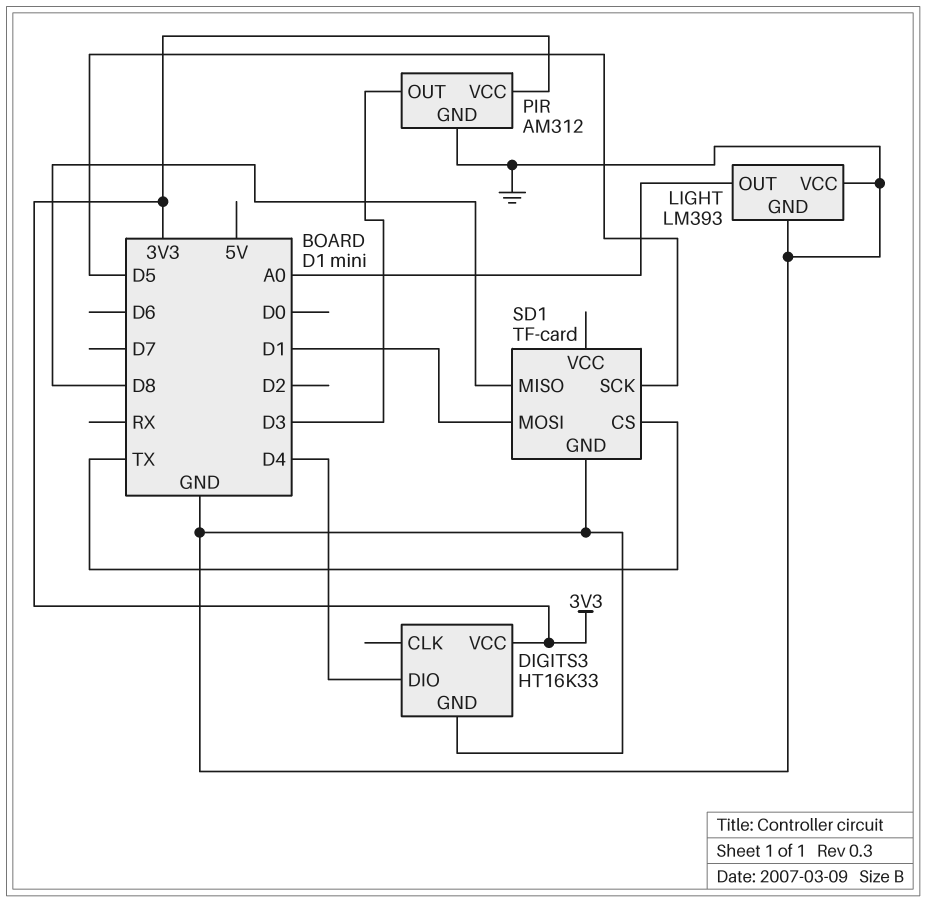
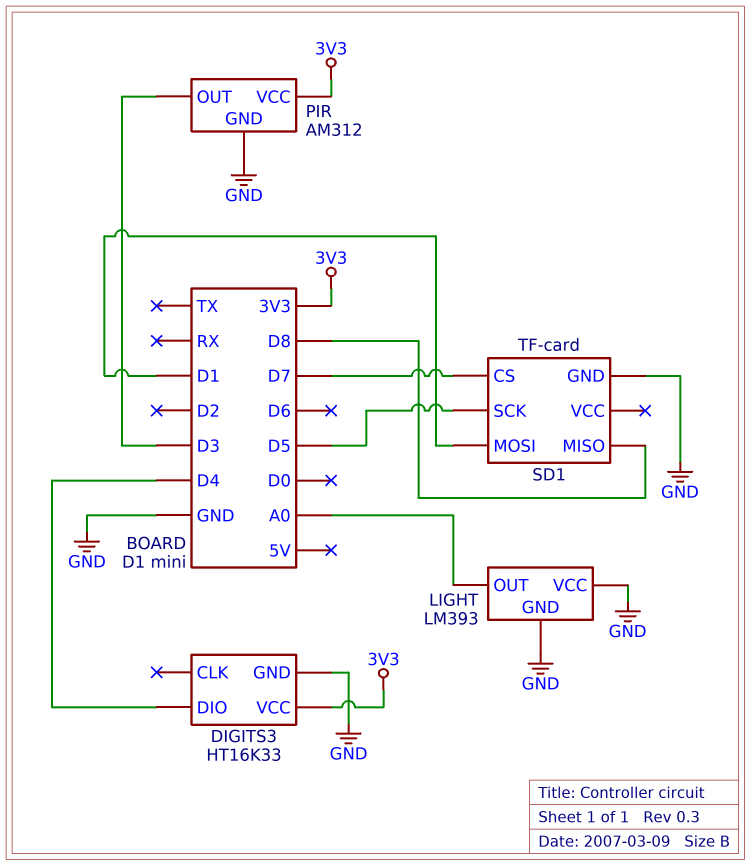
SD1 pin CS: TX -> D7

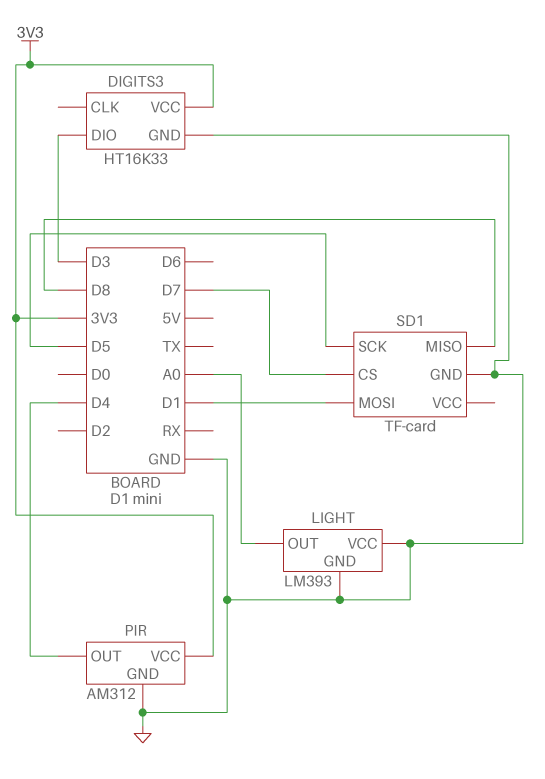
DIGITS3 pin DIO: D4 -> D3
PIR pin OUT: D3 -> D4

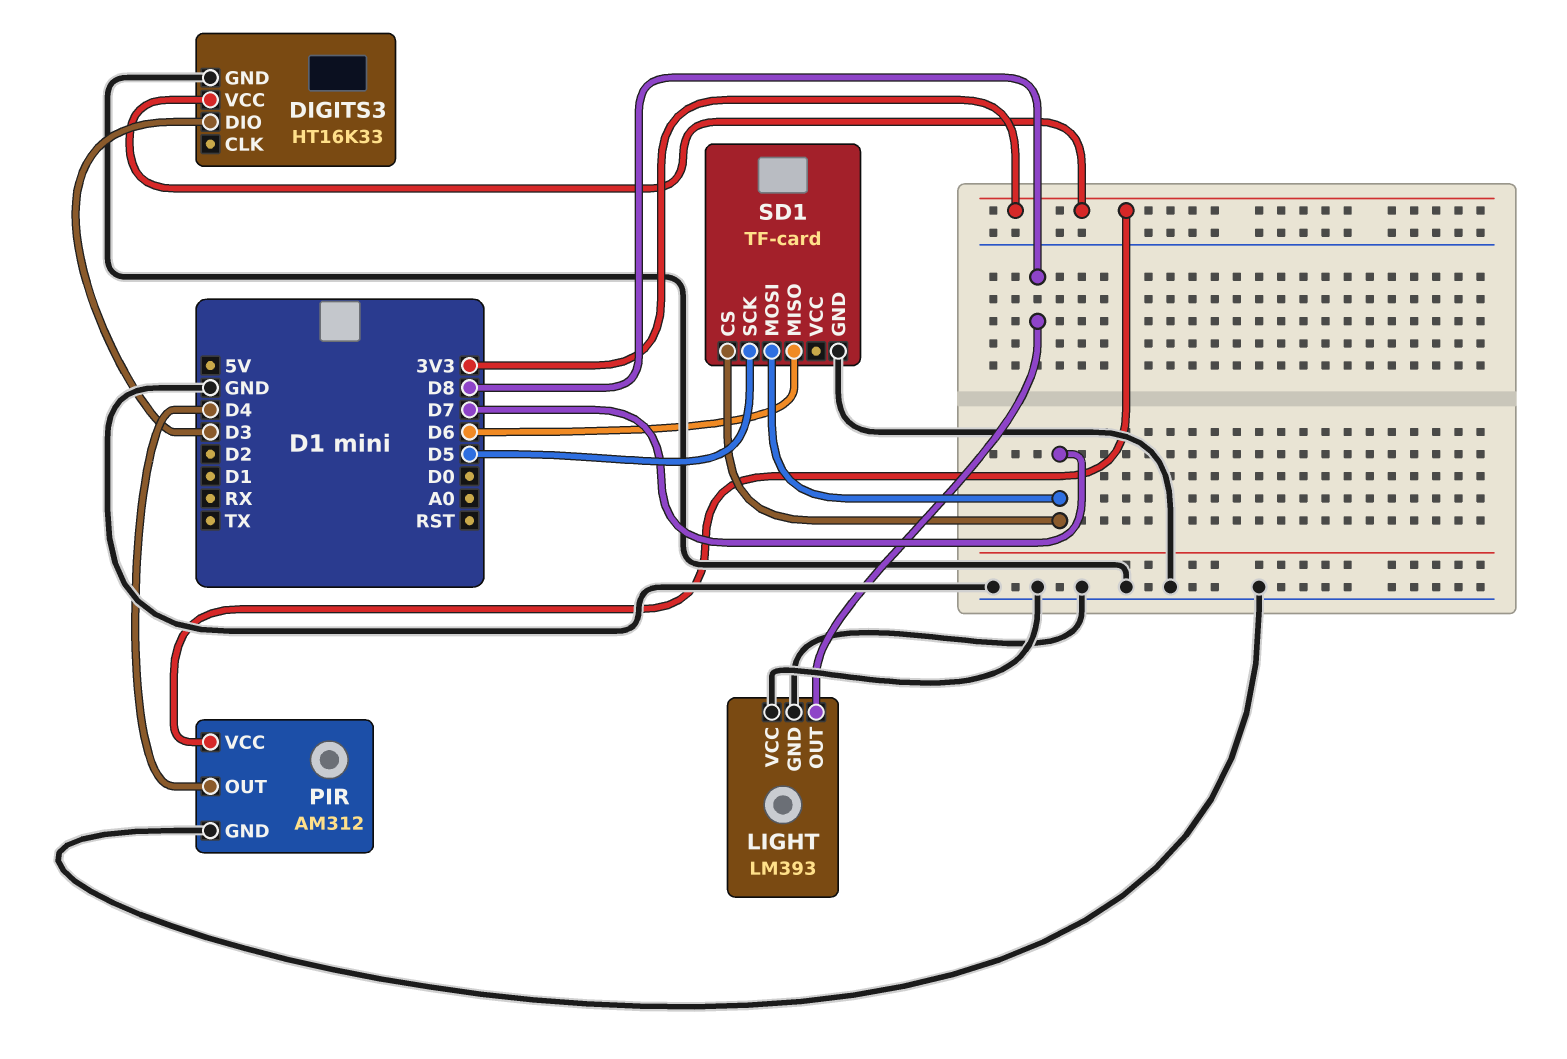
LIGHT pin OUT: A0 -> D8
SD1 pin MISO: D8 -> D6
SD1 pin MOSI: D1 -> D7

